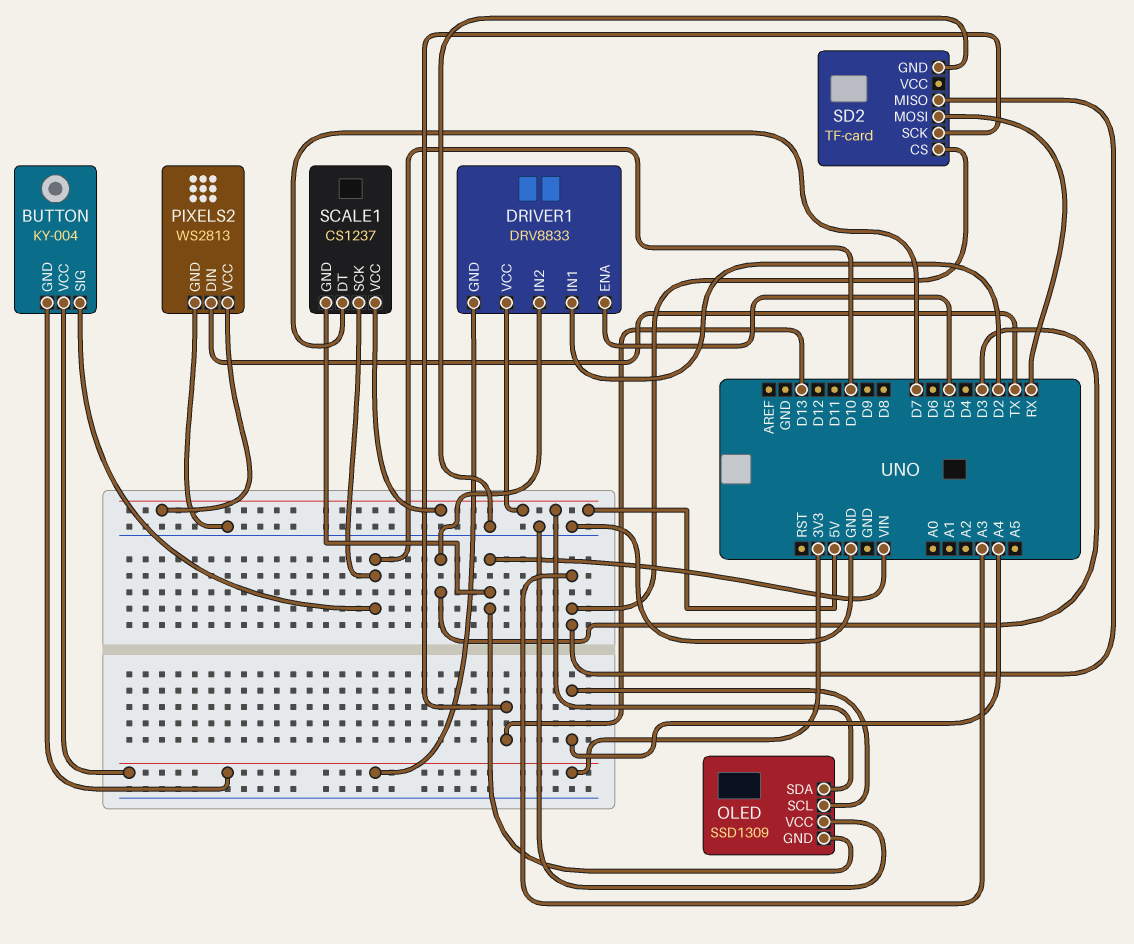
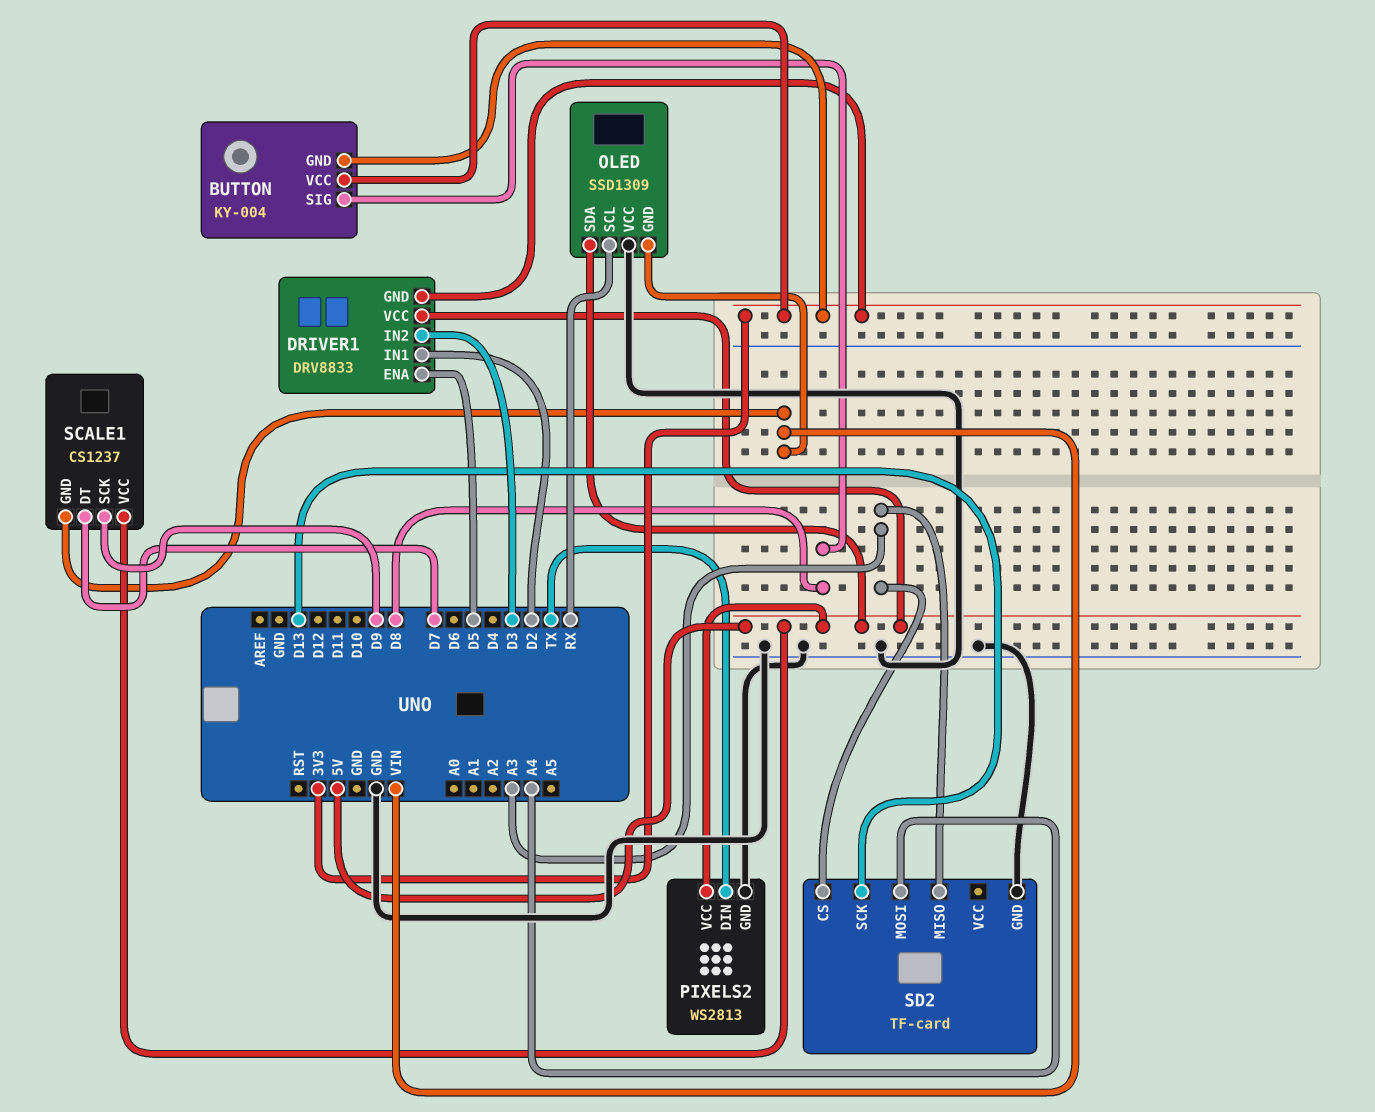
BUTTON pin SIG: D10 -> D8
OLED pin SCL: A4 -> RX
SCALE1 pin SCK: D10 -> D9
SD2 pin MOSI: RX -> A4

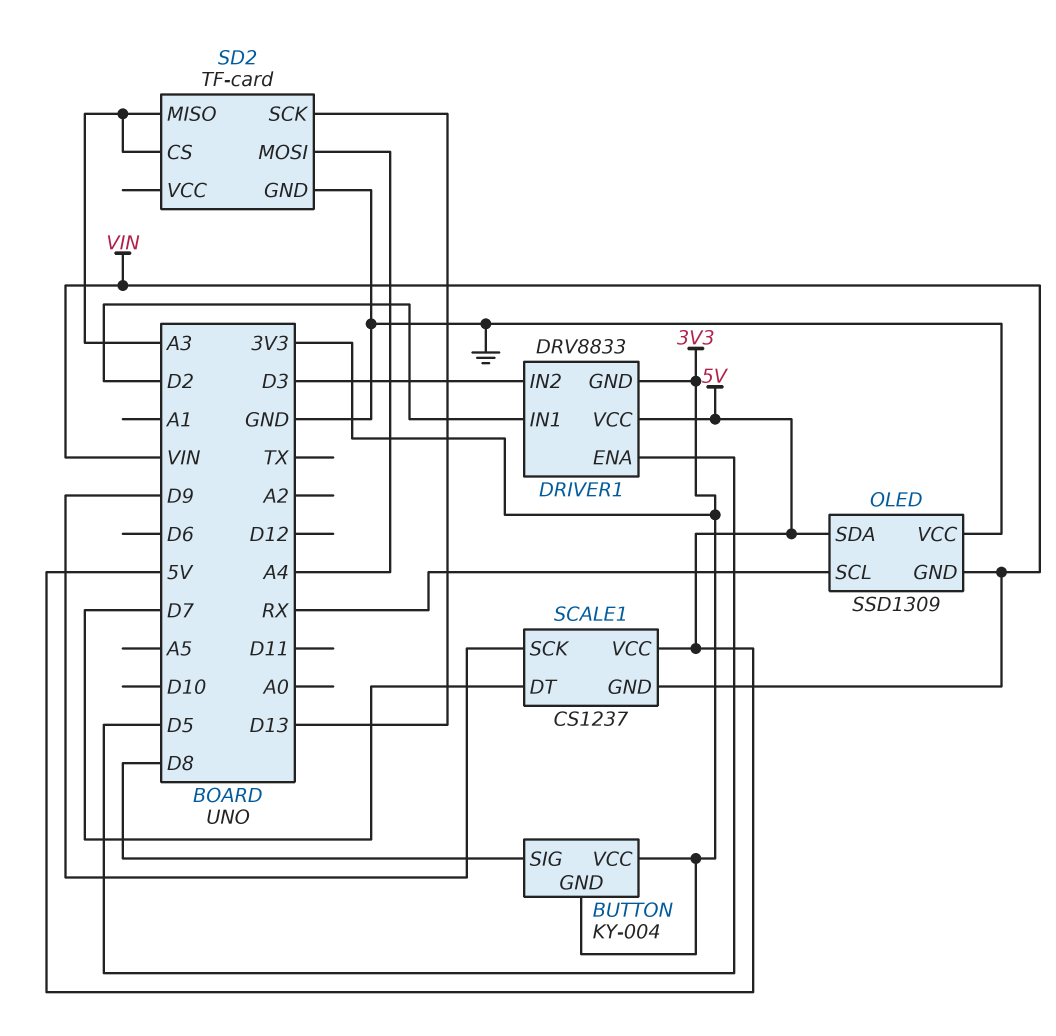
PIXELS2: WS2813 -> none
PIXELS2 pin DIN: TX -> none
PIXELS2 pin GND: GND -> none
PIXELS2 pin VCC: 5V -> none

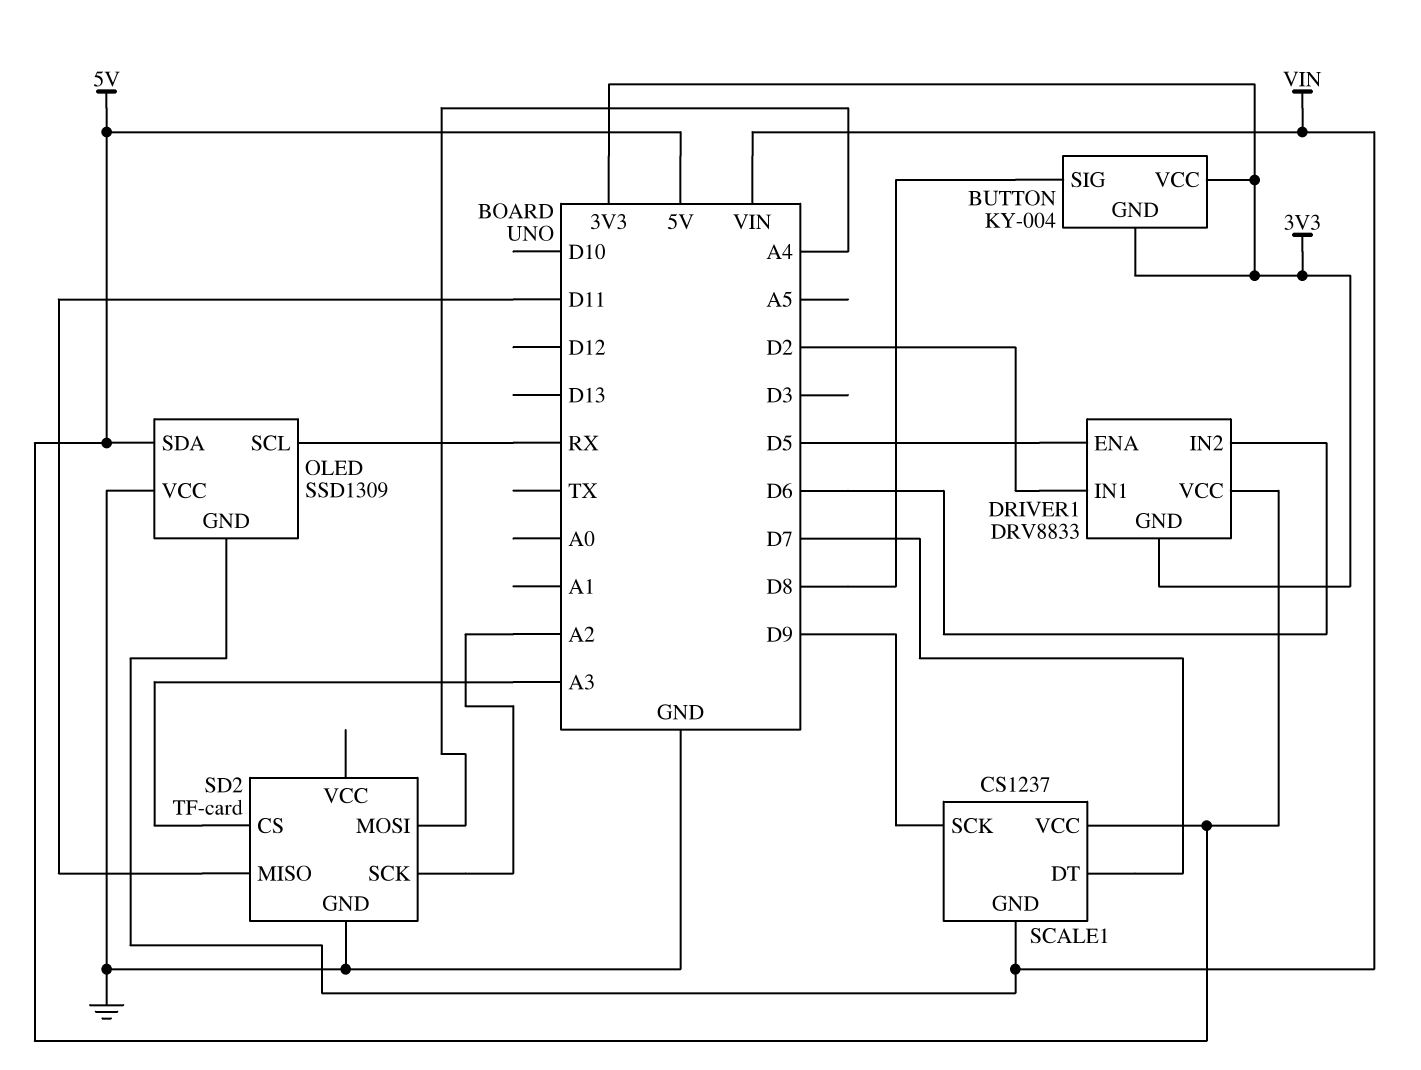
DRIVER1 pin IN2: D3 -> D6
SD2 pin MISO: A3 -> D11
SD2 pin SCK: D13 -> A2

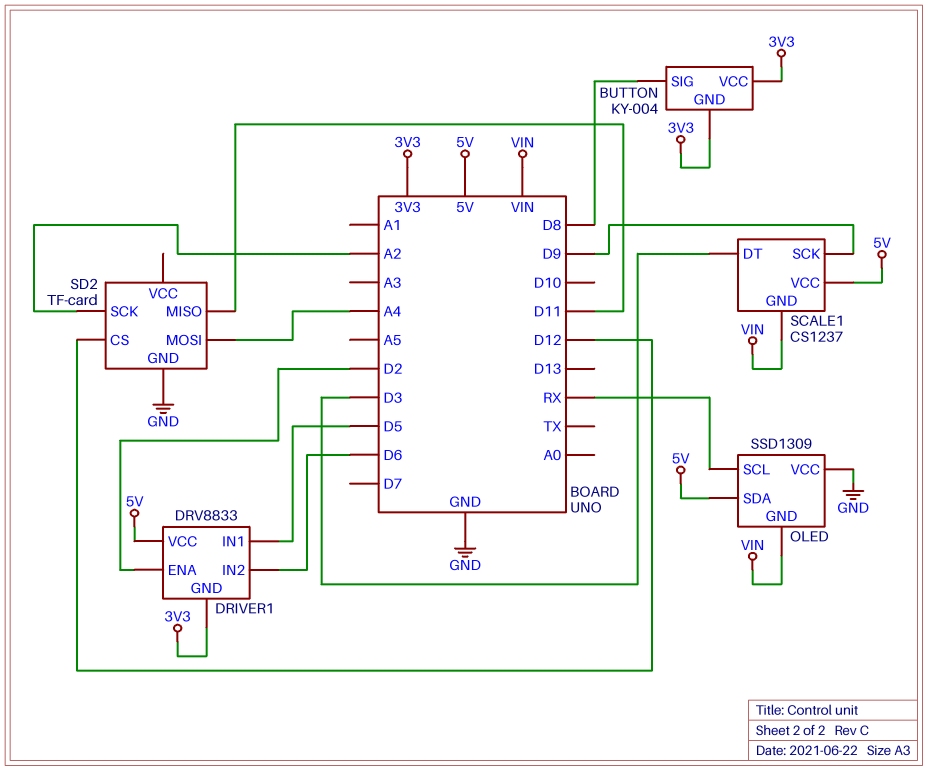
DRIVER1 pin ENA: D5 -> D2
DRIVER1 pin IN1: D2 -> D5
SCALE1 pin DT: D7 -> D3
SD2 pin CS: A3 -> D12

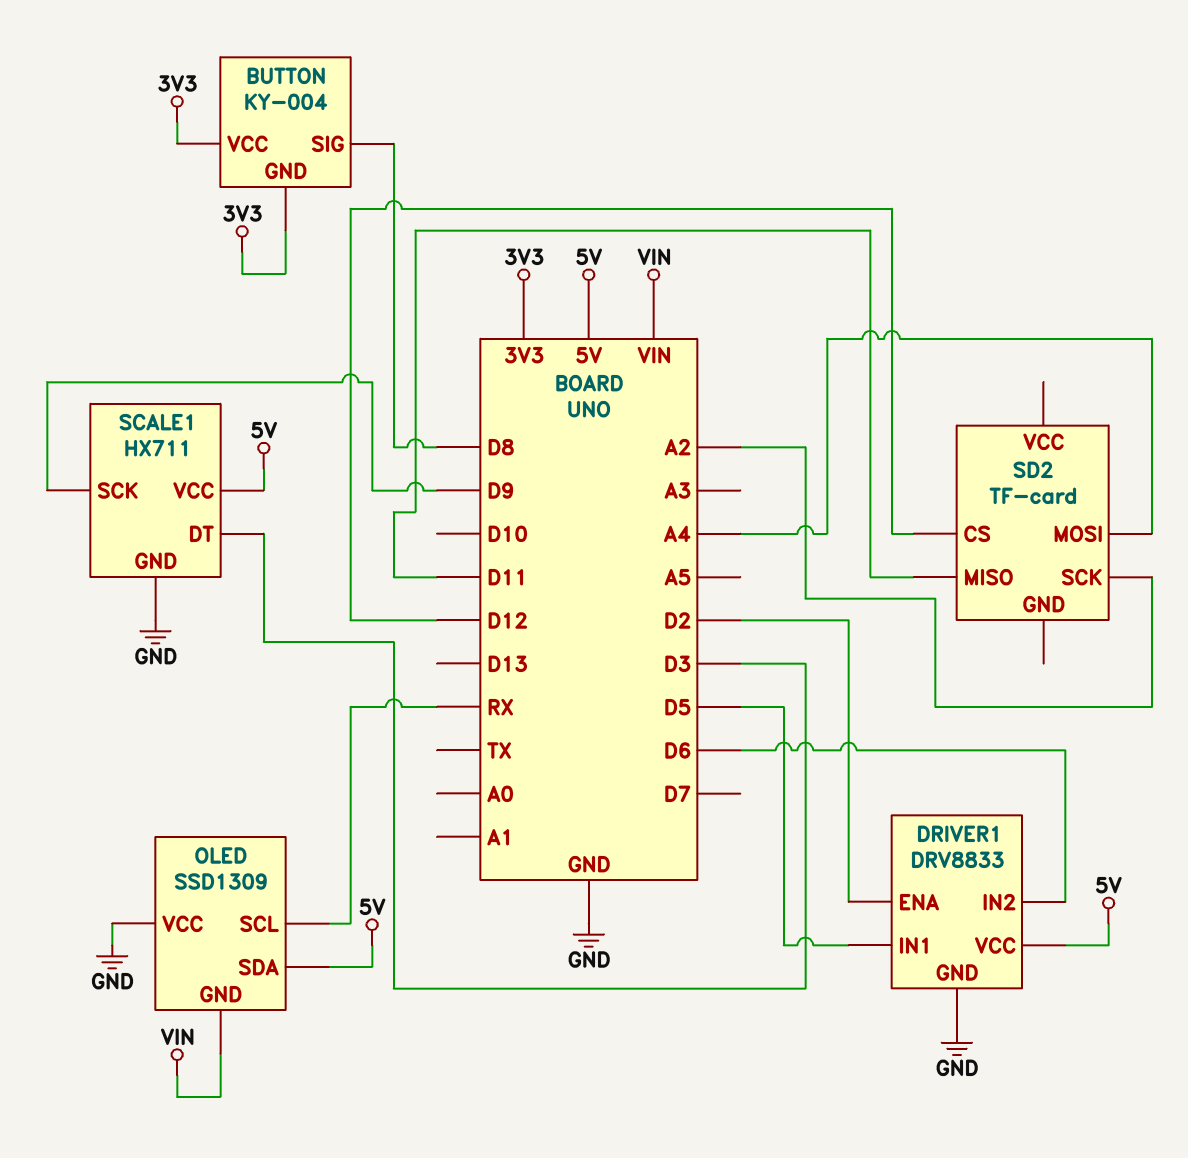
DRIVER1 pin GND: 3V3 -> GND
SCALE1: CS1237 -> HX711
SCALE1 pin GND: VIN -> GND
SD2 pin GND: GND -> none

